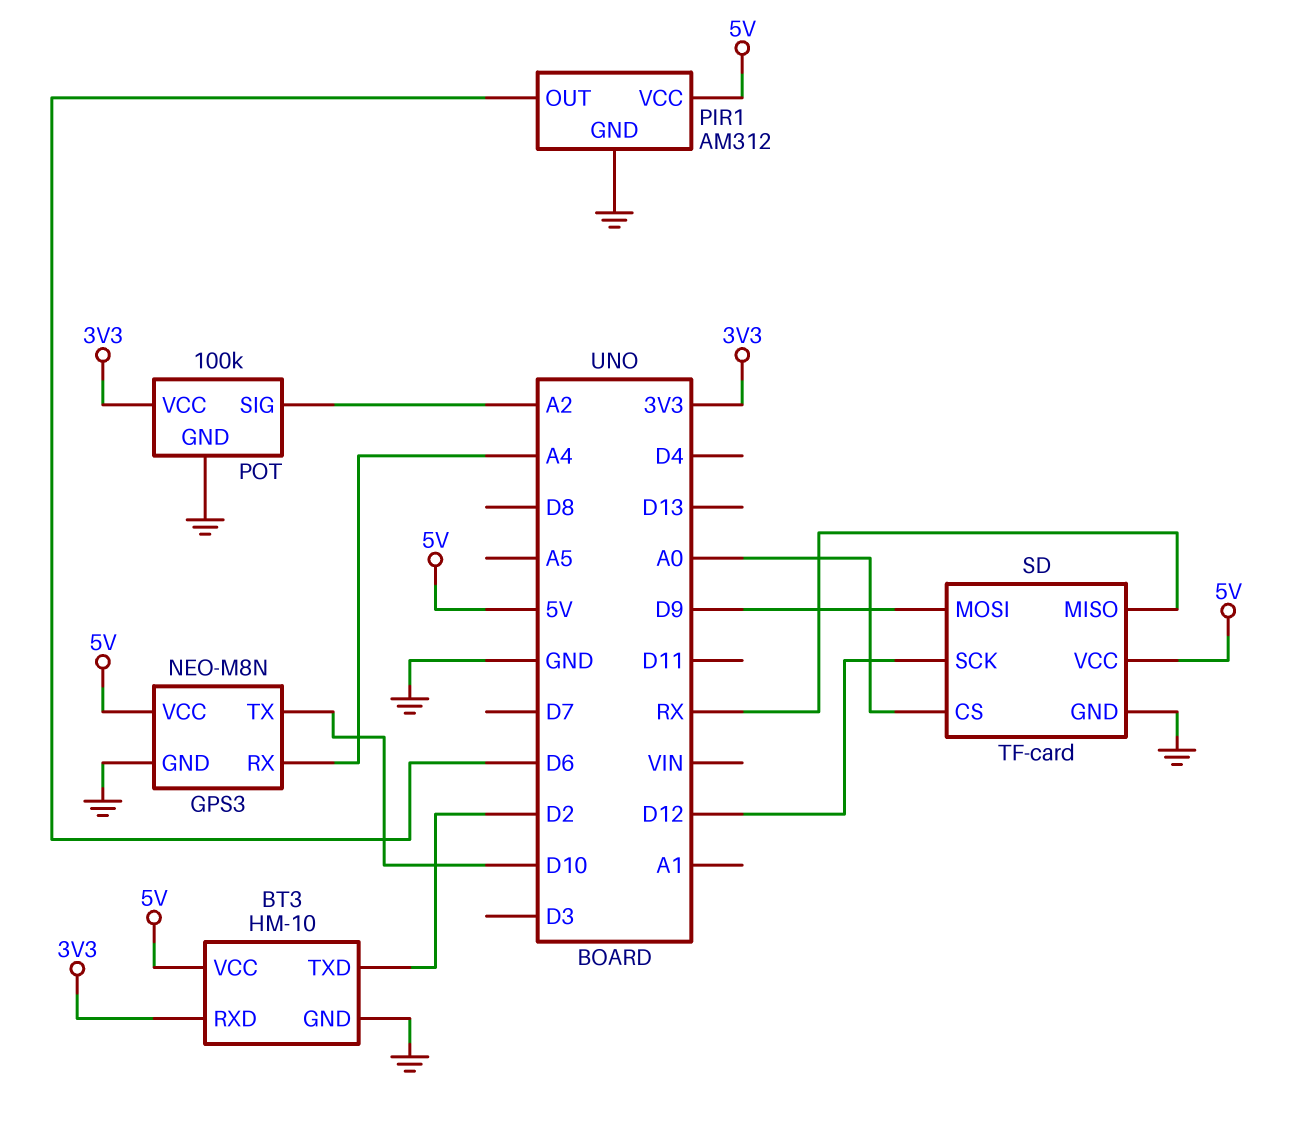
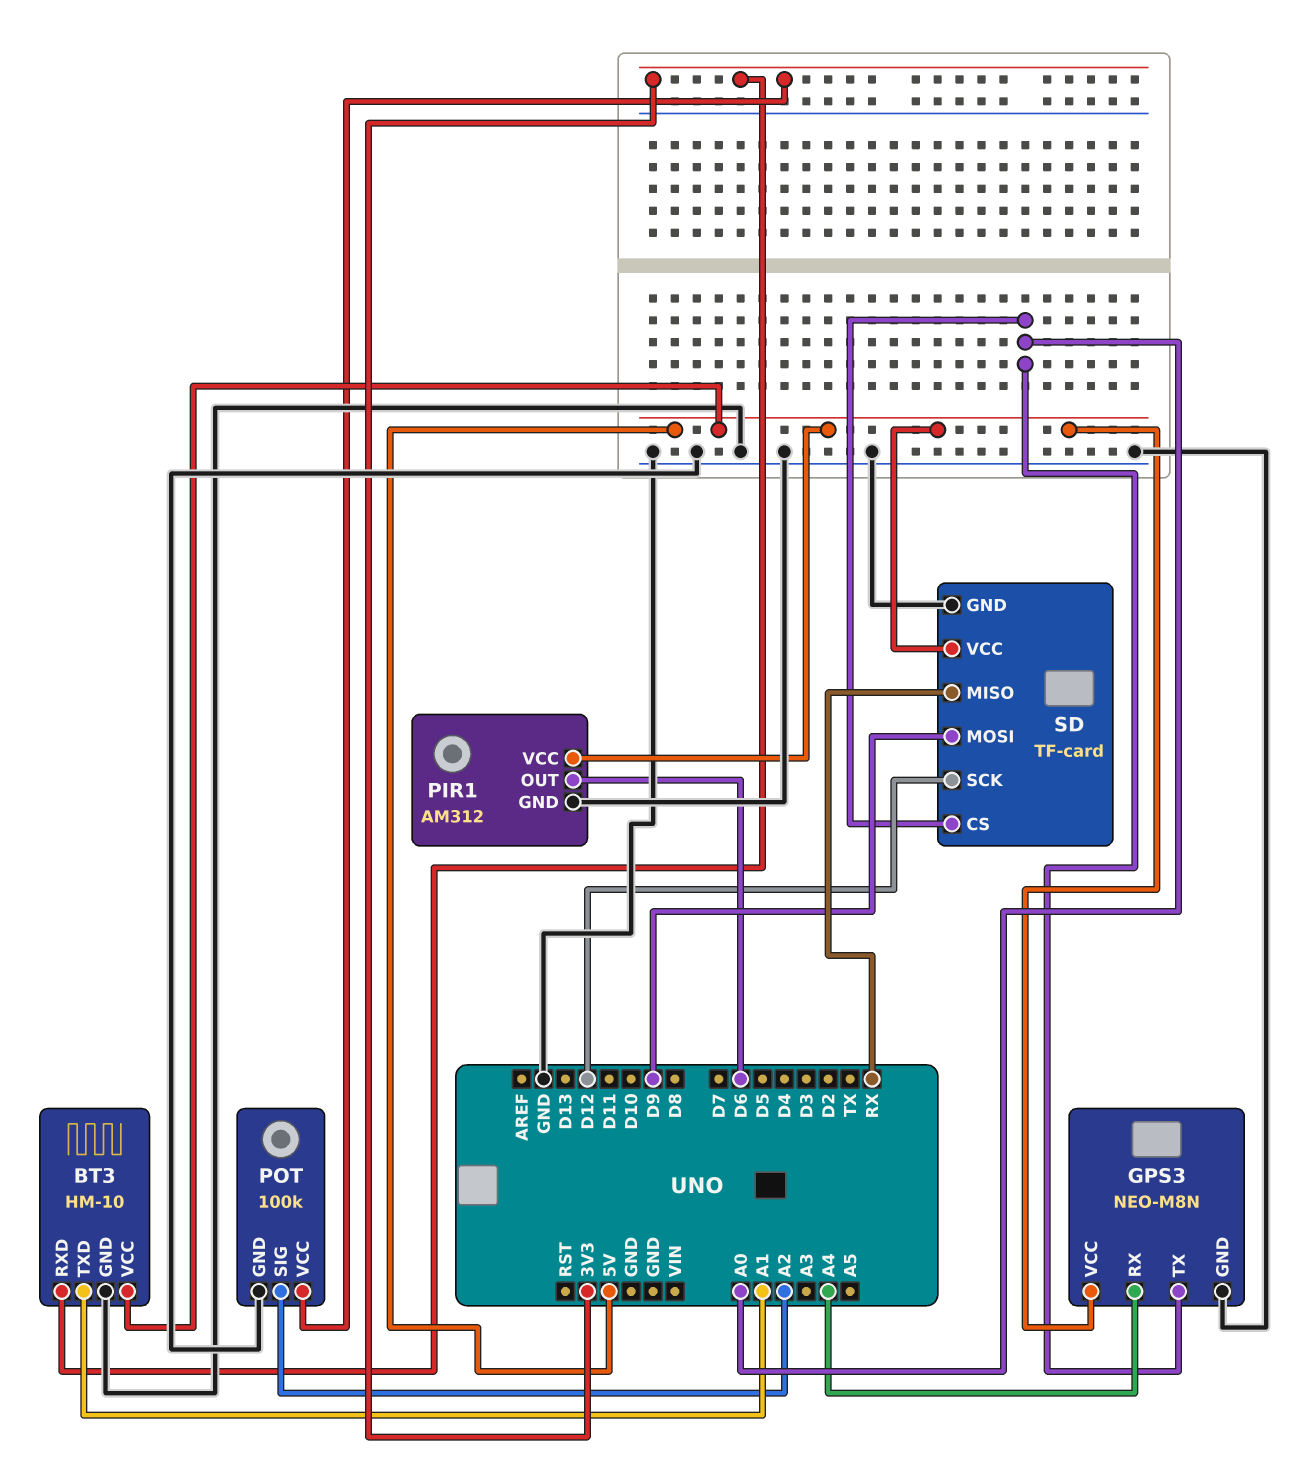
BT3 pin TXD: D2 -> A1
GPS3 pin TX: D10 -> A0

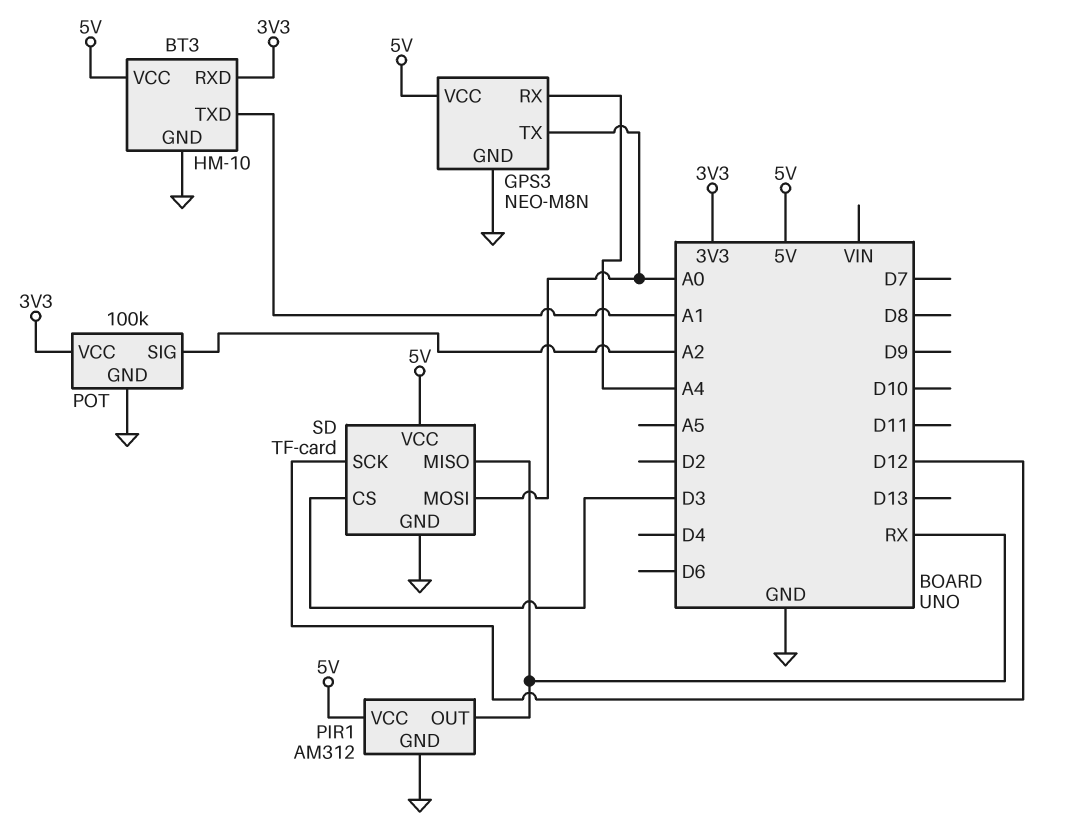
PIR1 pin OUT: D6 -> RX
SD pin CS: A0 -> D3
SD pin MOSI: D9 -> A0

